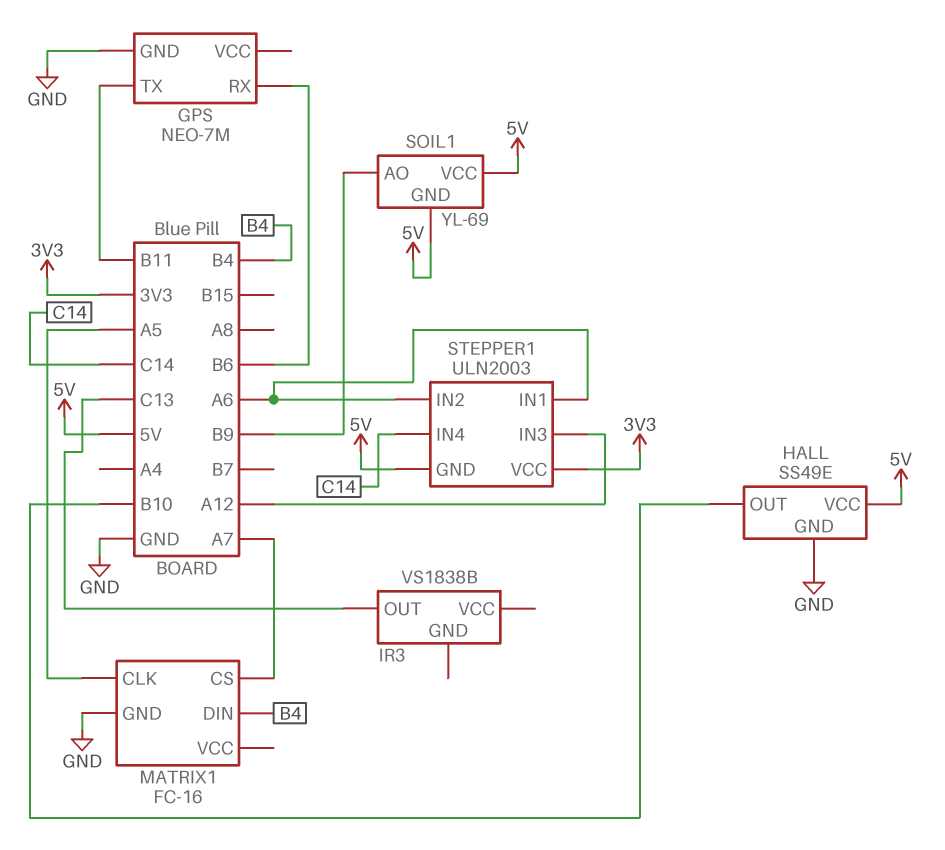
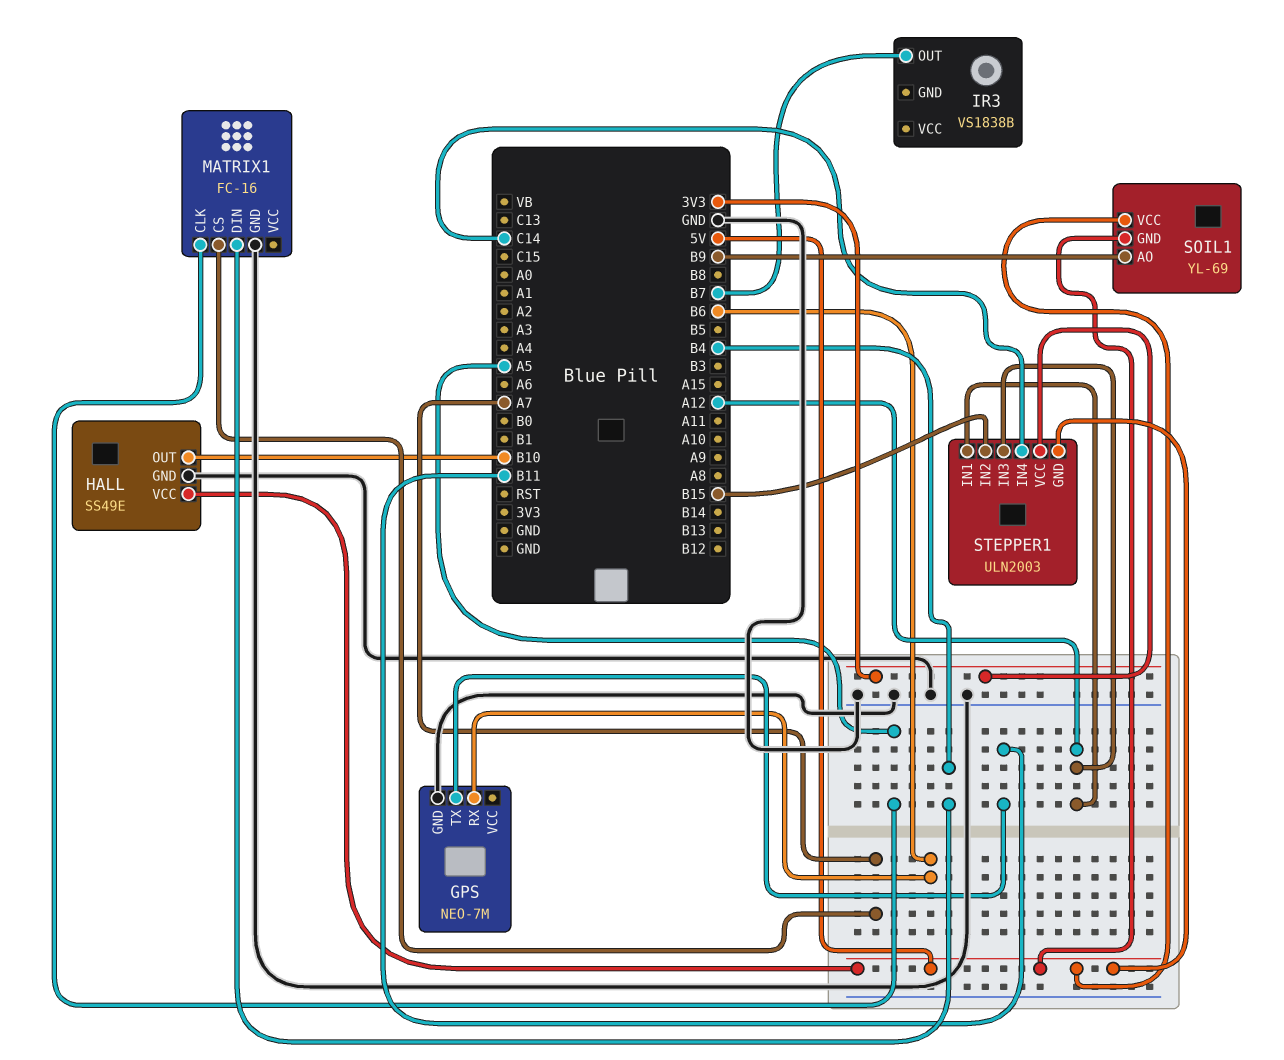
IR3 pin OUT: C13 -> B7
STEPPER1 pin IN1: A6 -> A12
STEPPER1 pin IN2: A6 -> B15

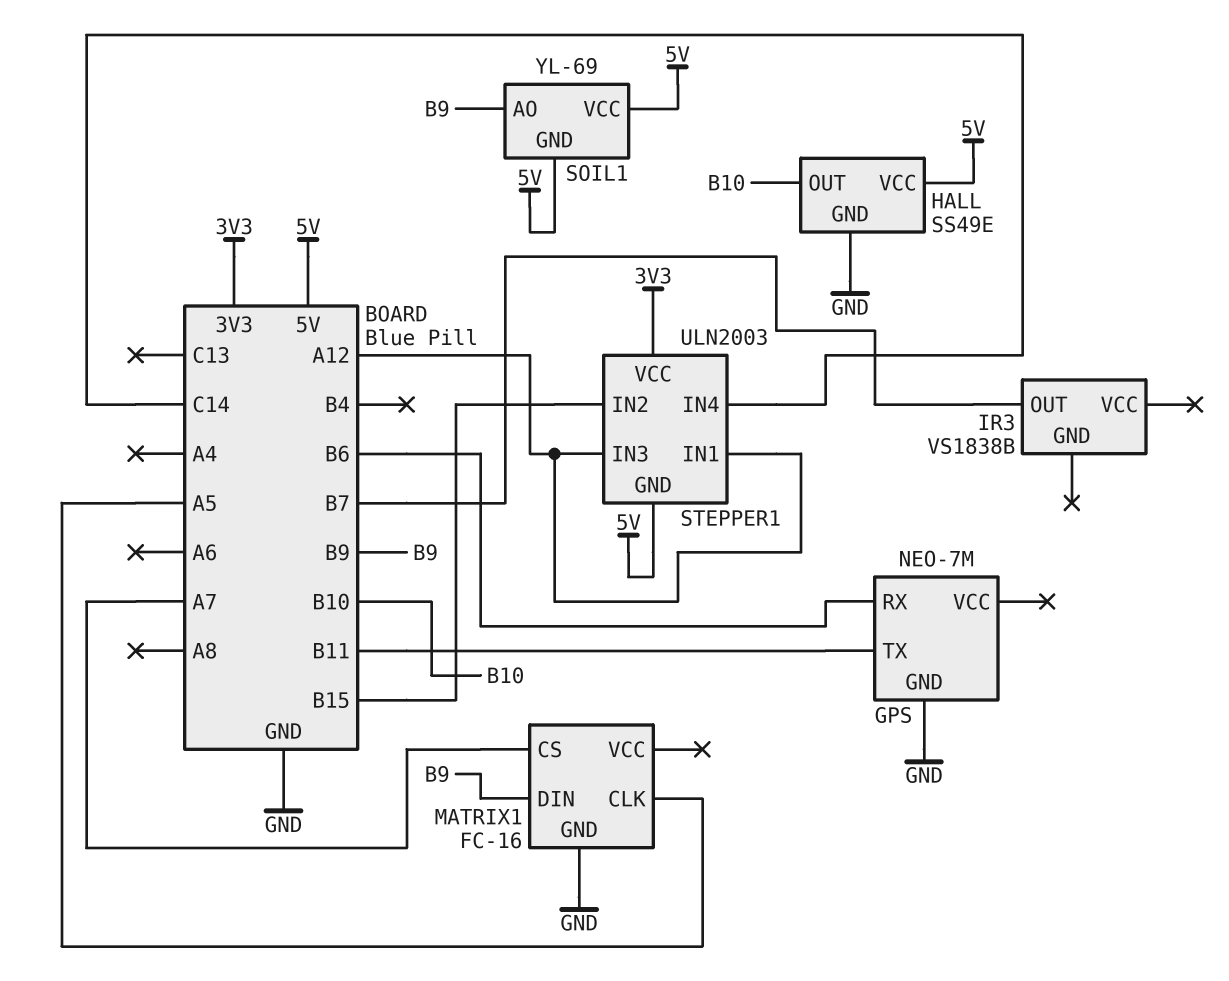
MATRIX1 pin DIN: B4 -> B9

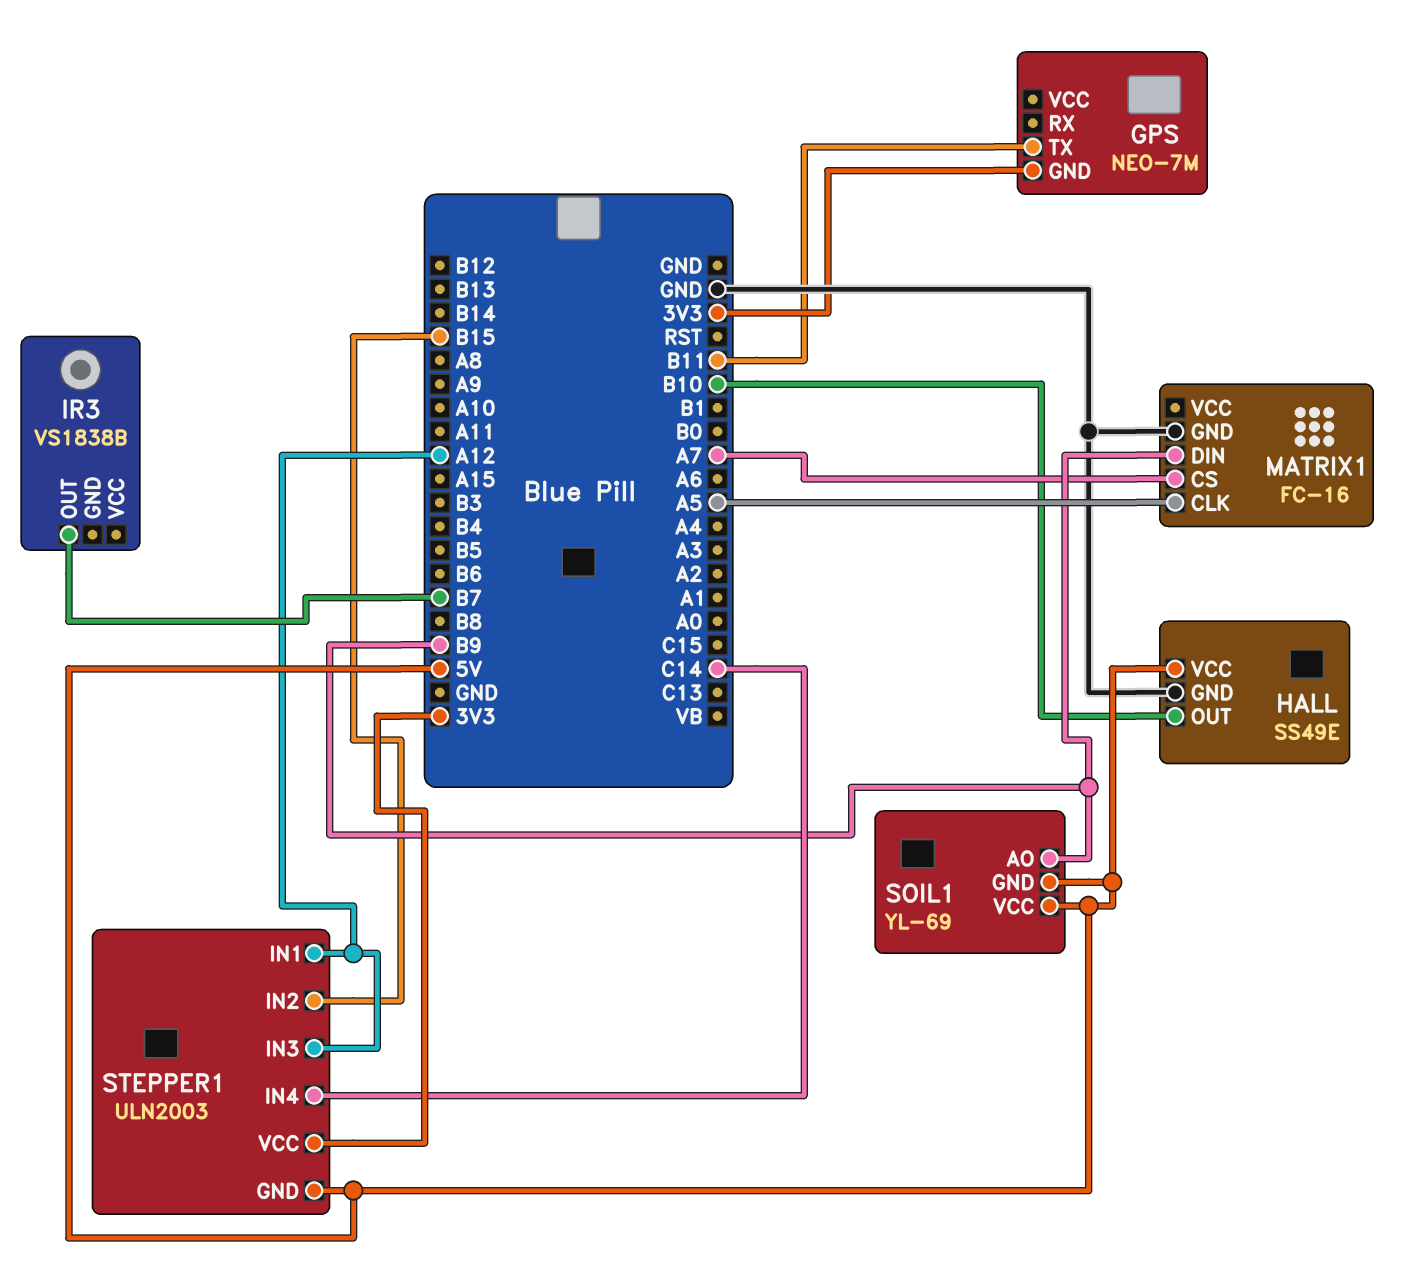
GPS pin GND: GND -> 3V3
GPS pin RX: B6 -> none

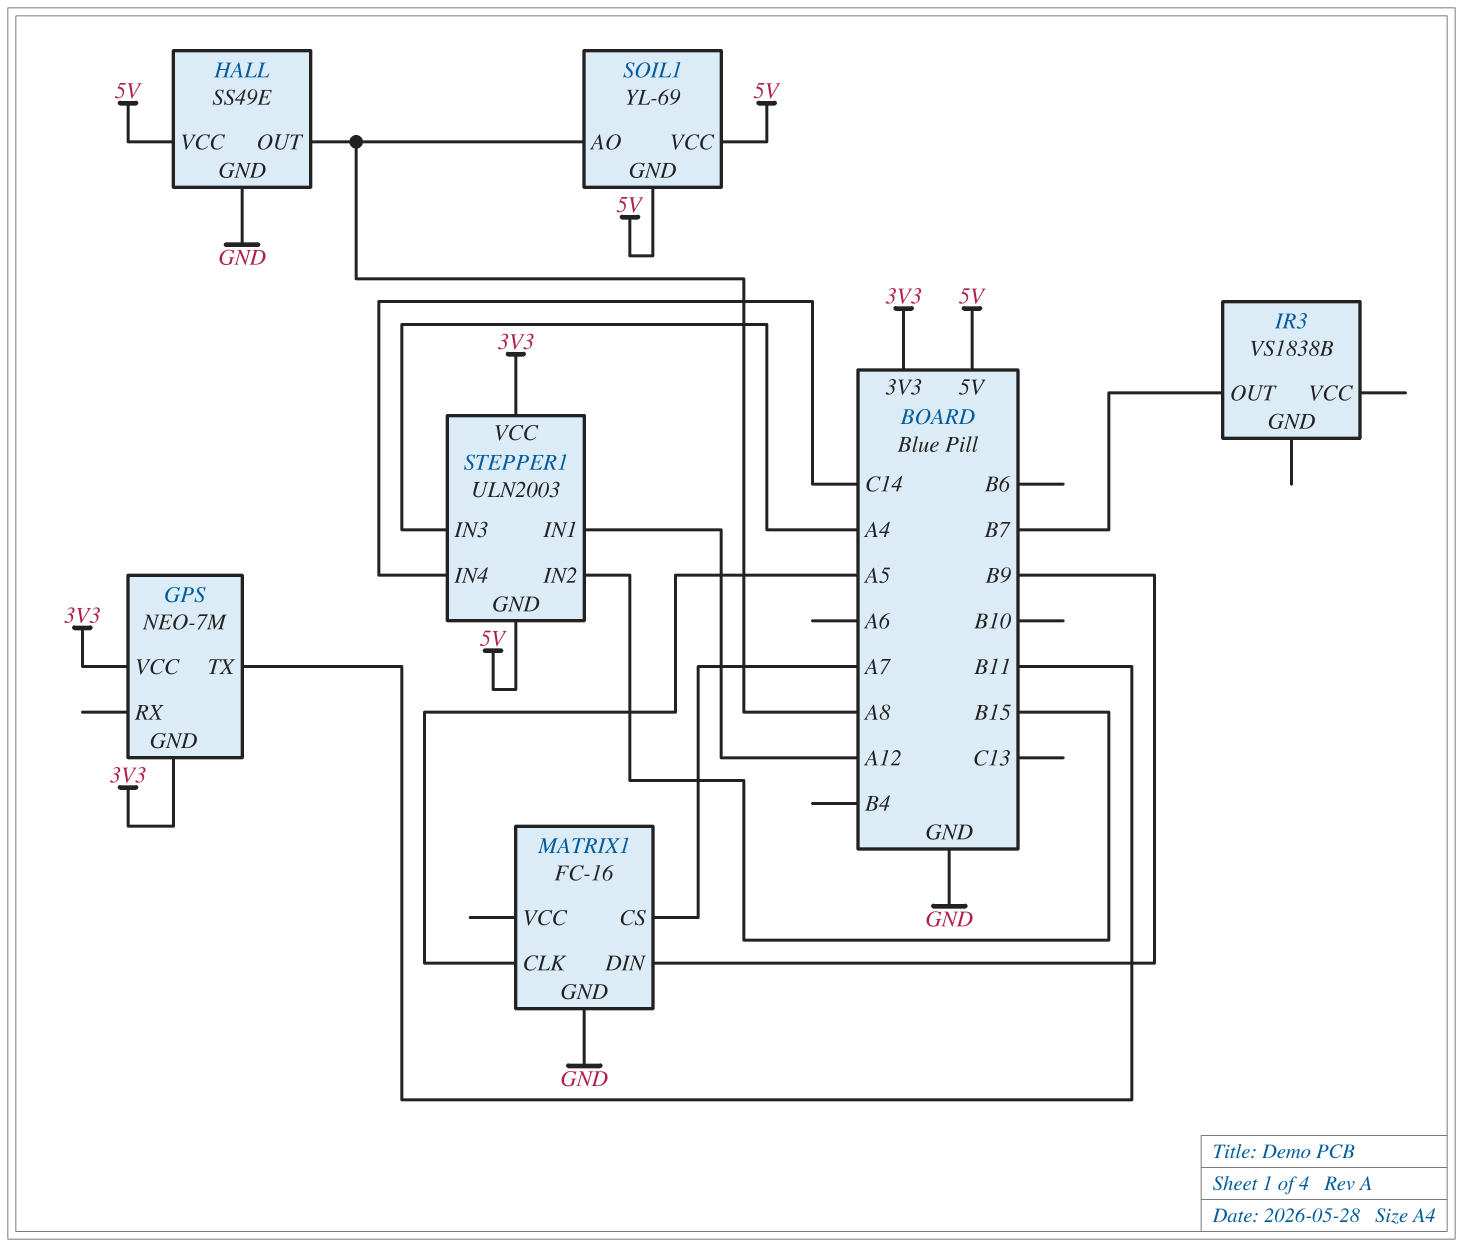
GPS pin VCC: none -> 3V3
HALL pin OUT: B10 -> A8
SOIL1 pin AO: B9 -> A8
STEPPER1 pin IN3: A12 -> A4

